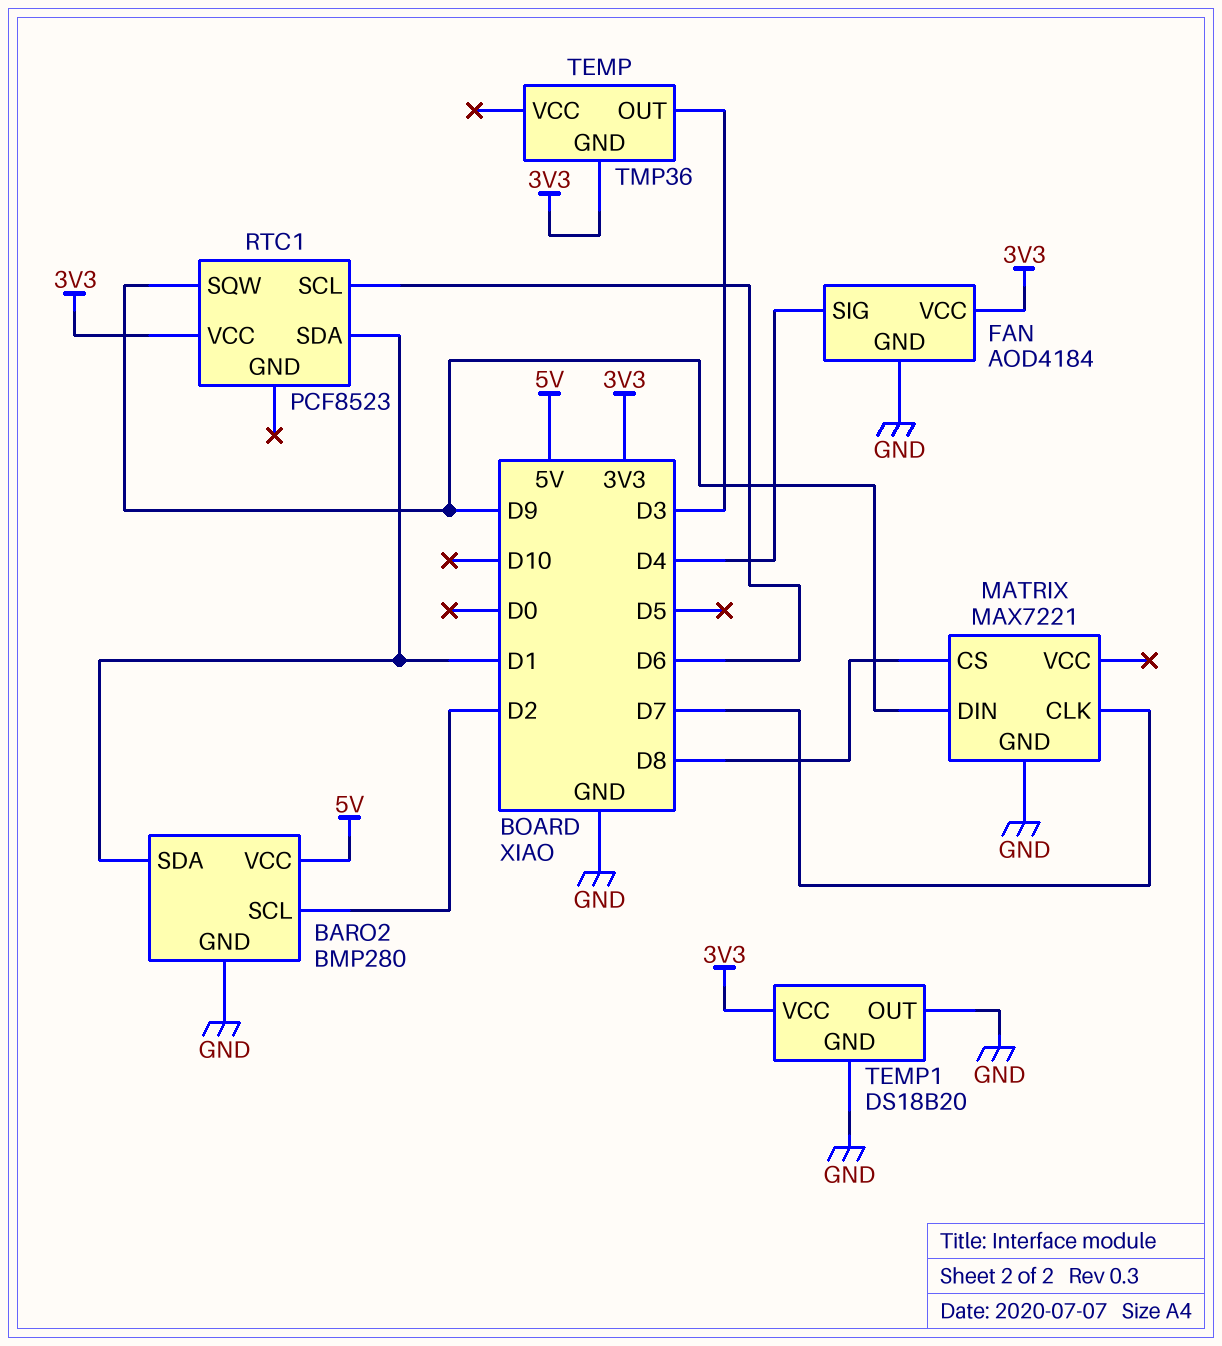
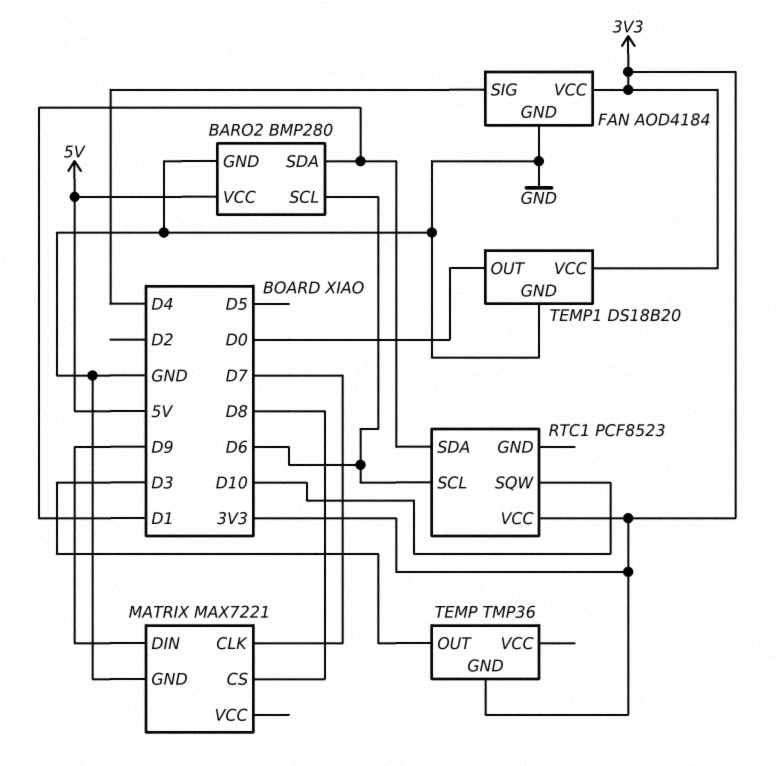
BARO2 pin SCL: D2 -> D6
RTC1 pin SQW: D9 -> D10
TEMP1 pin OUT: GND -> D0

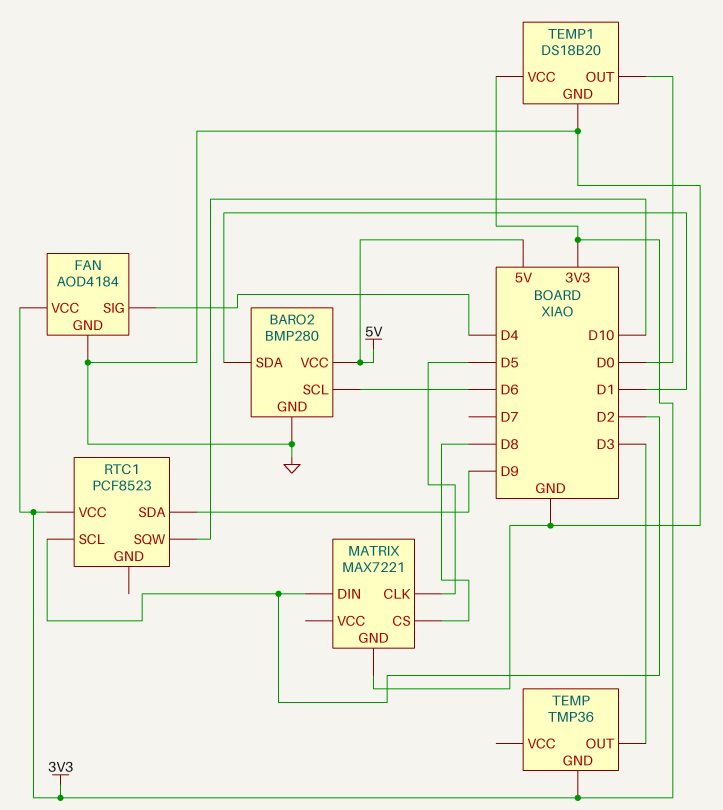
MATRIX pin CLK: D7 -> D5
MATRIX pin DIN: D9 -> D2
RTC1 pin SCL: D6 -> D2
RTC1 pin SDA: D1 -> D9

